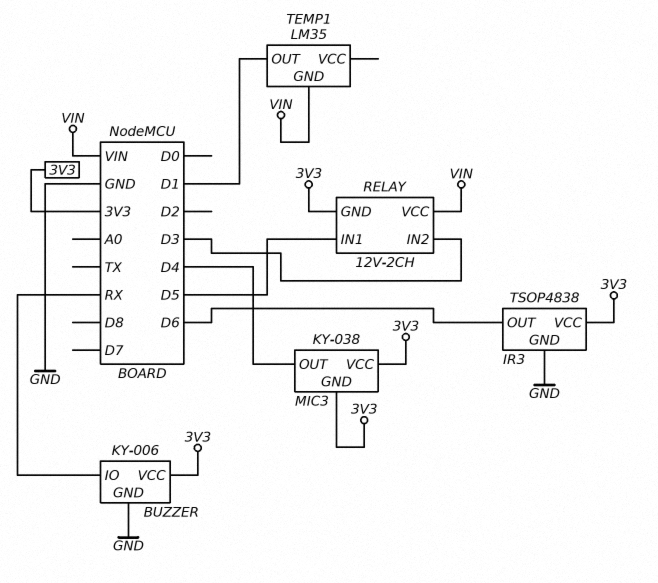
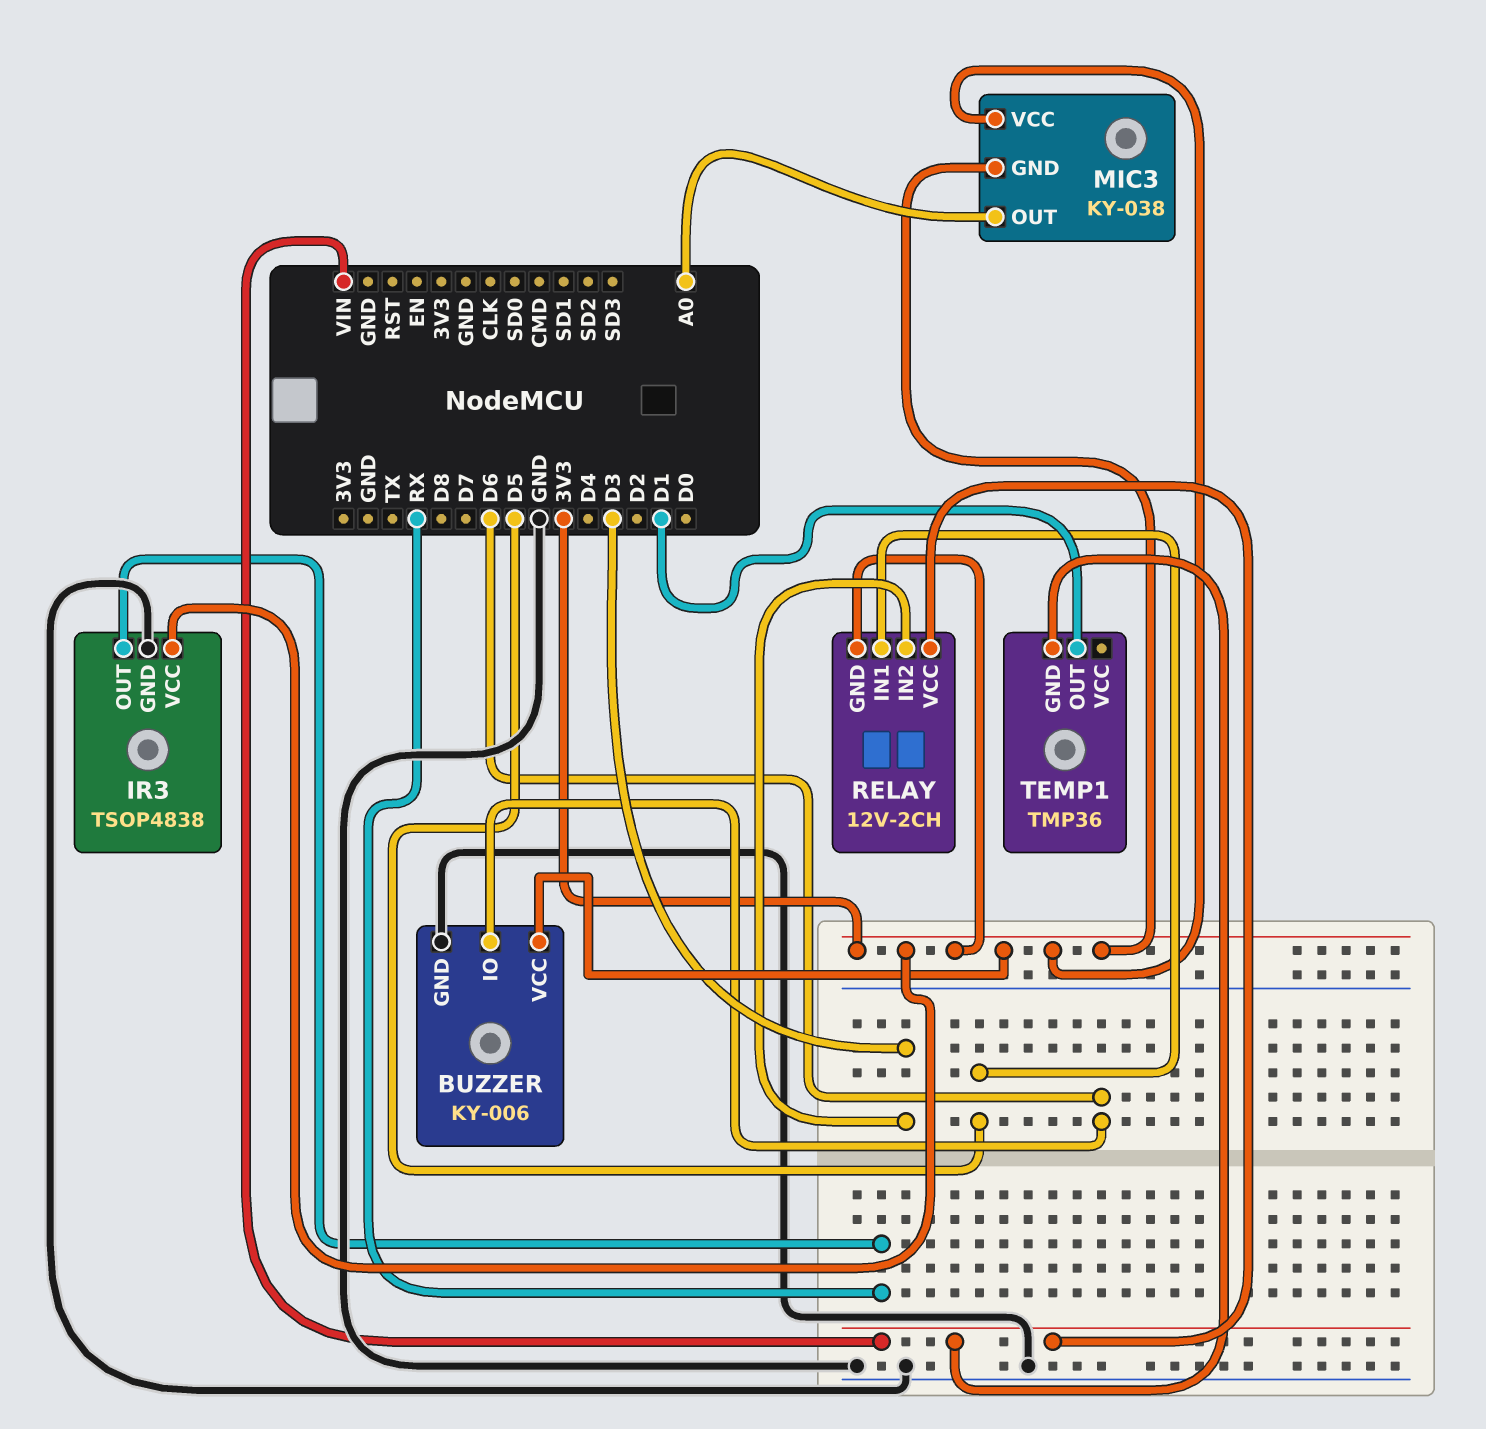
BUZZER pin IO: RX -> D6
IR3 pin OUT: D6 -> RX
MIC3 pin OUT: D4 -> A0
TEMP1: LM35 -> TMP36

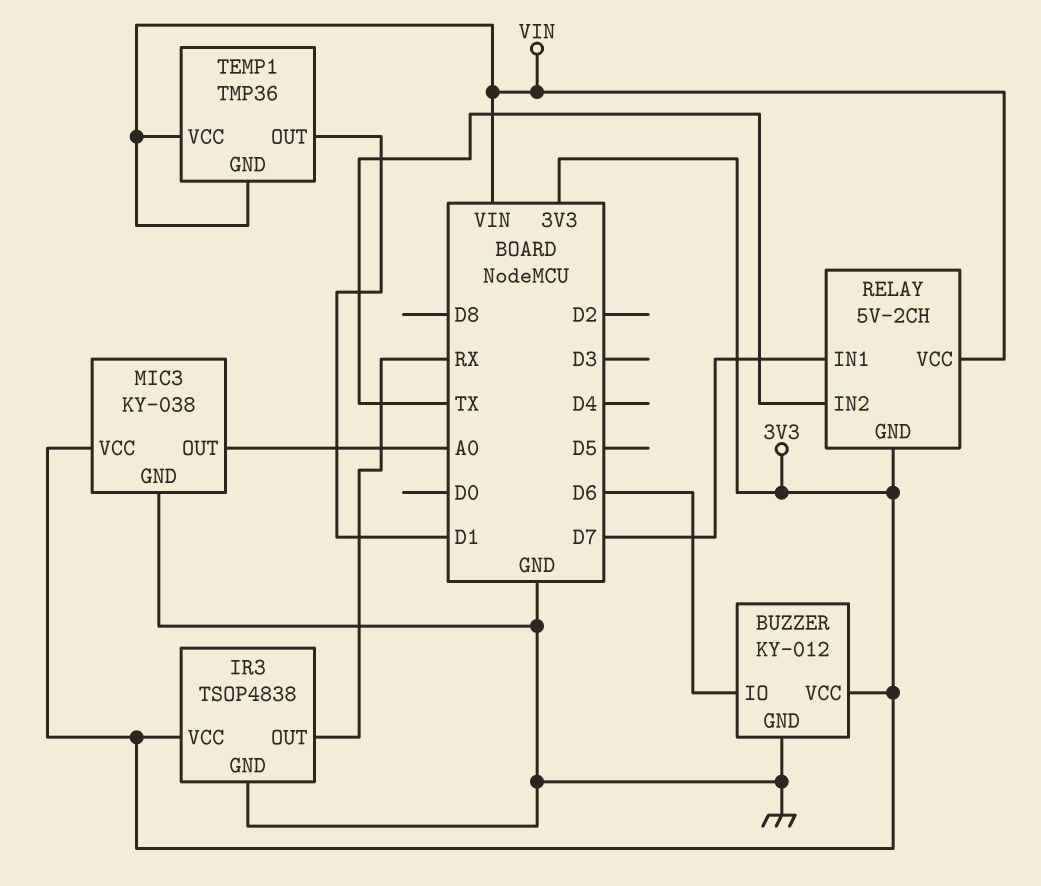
BUZZER: KY-006 -> KY-012
MIC3 pin GND: 3V3 -> GND
RELAY: 12V-2CH -> 5V-2CH
RELAY pin IN1: D5 -> D7
RELAY pin IN2: D3 -> TX
TEMP1 pin VCC: none -> VIN

